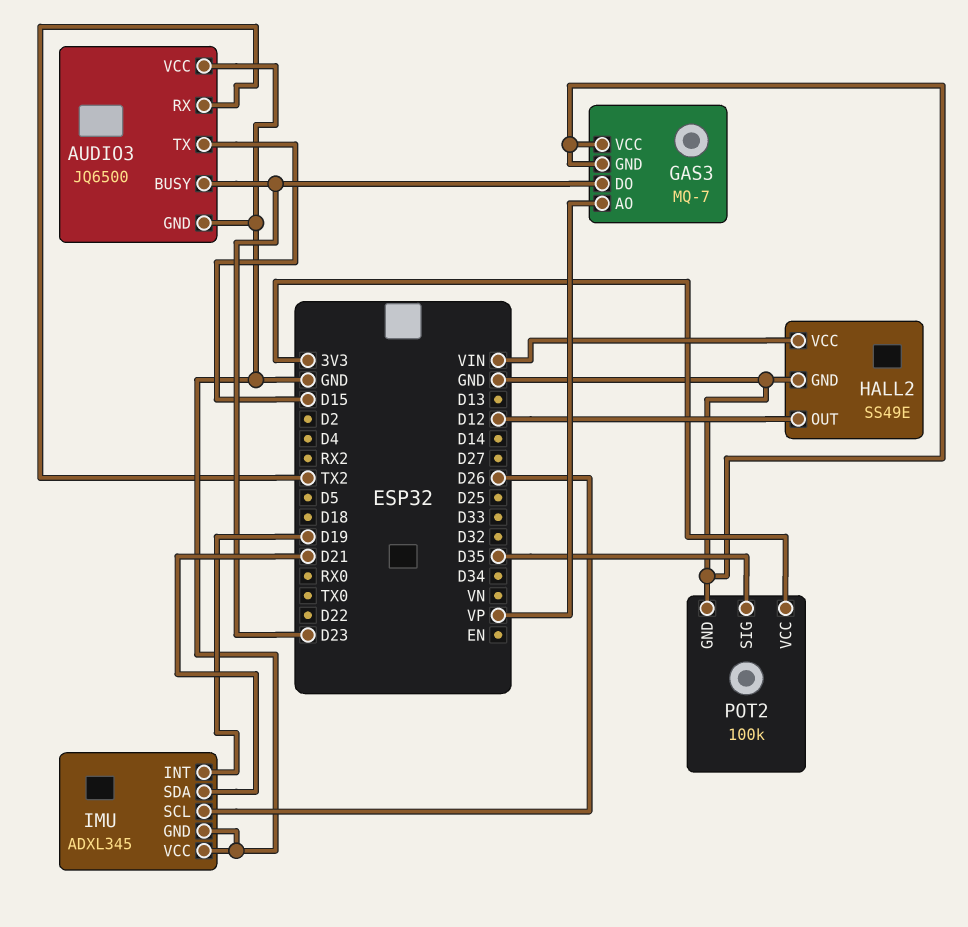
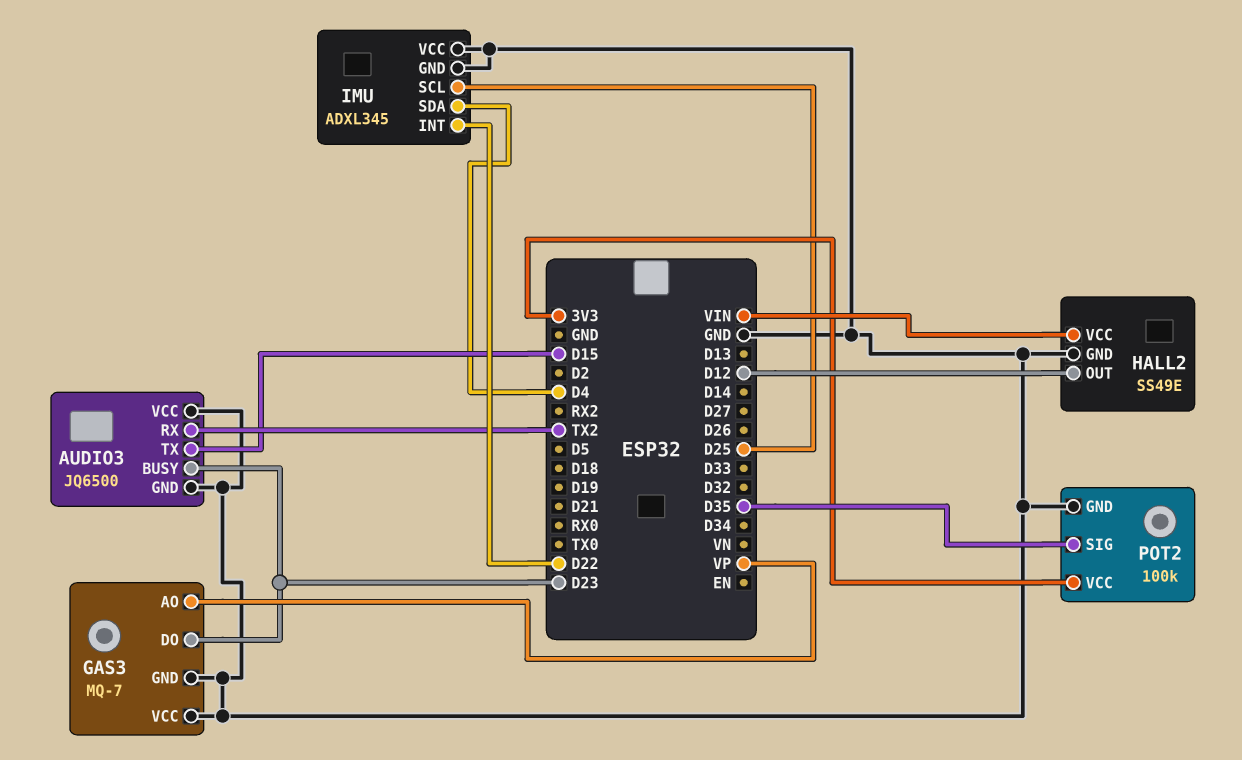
IMU pin INT: D19 -> D22
IMU pin SCL: D26 -> D25
IMU pin SDA: D21 -> D4

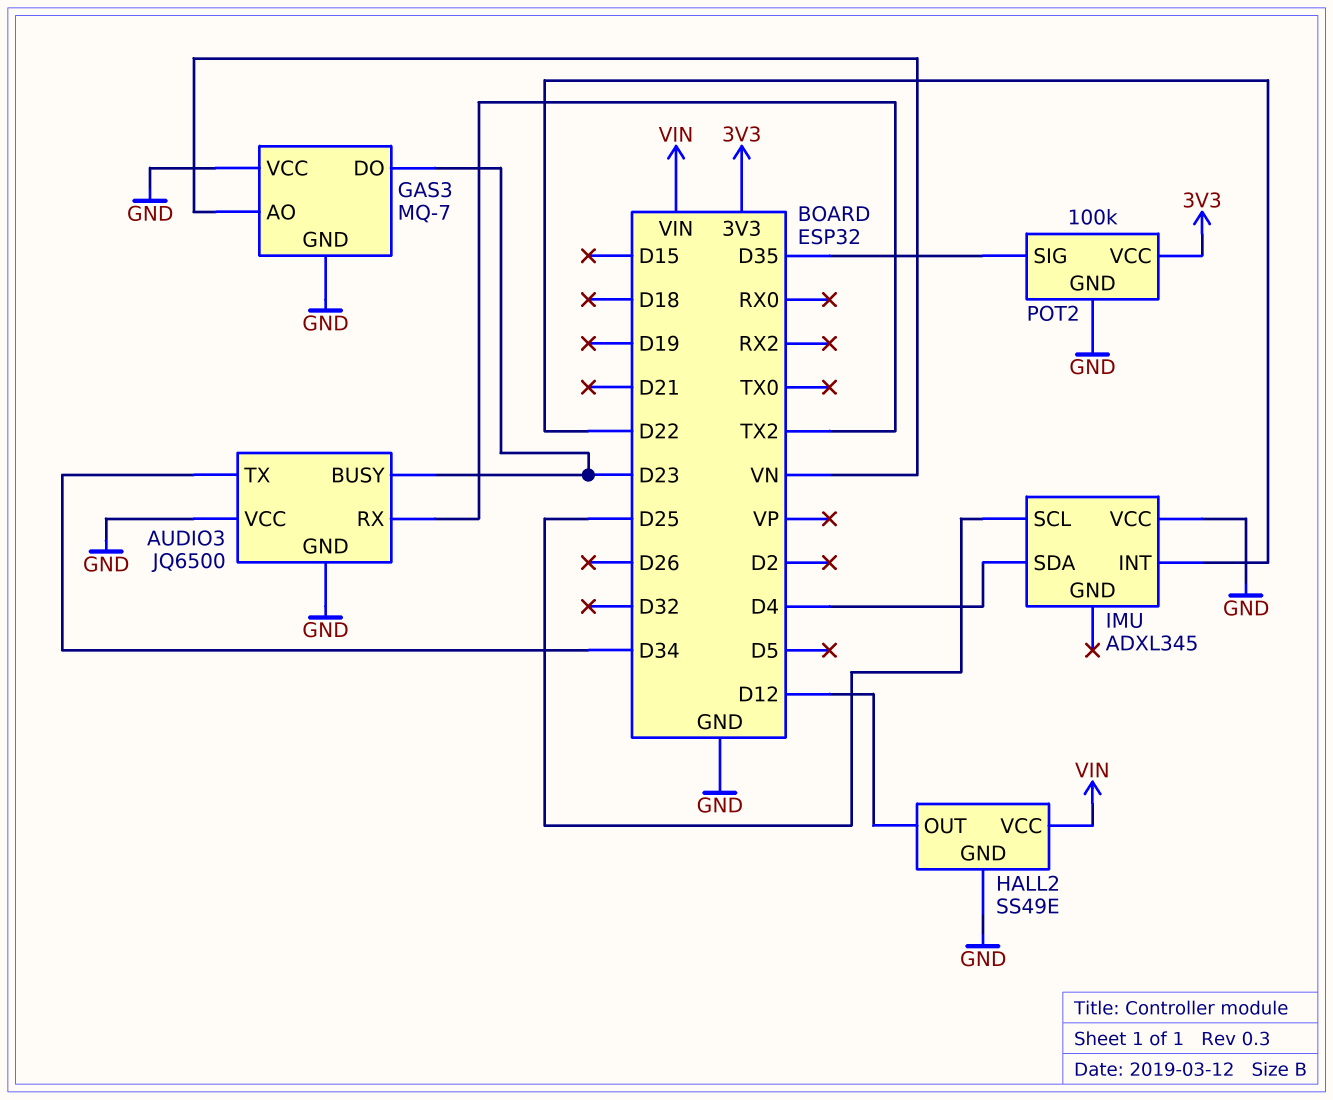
AUDIO3 pin TX: D15 -> D34
GAS3 pin AO: VP -> VN
IMU pin GND: GND -> none

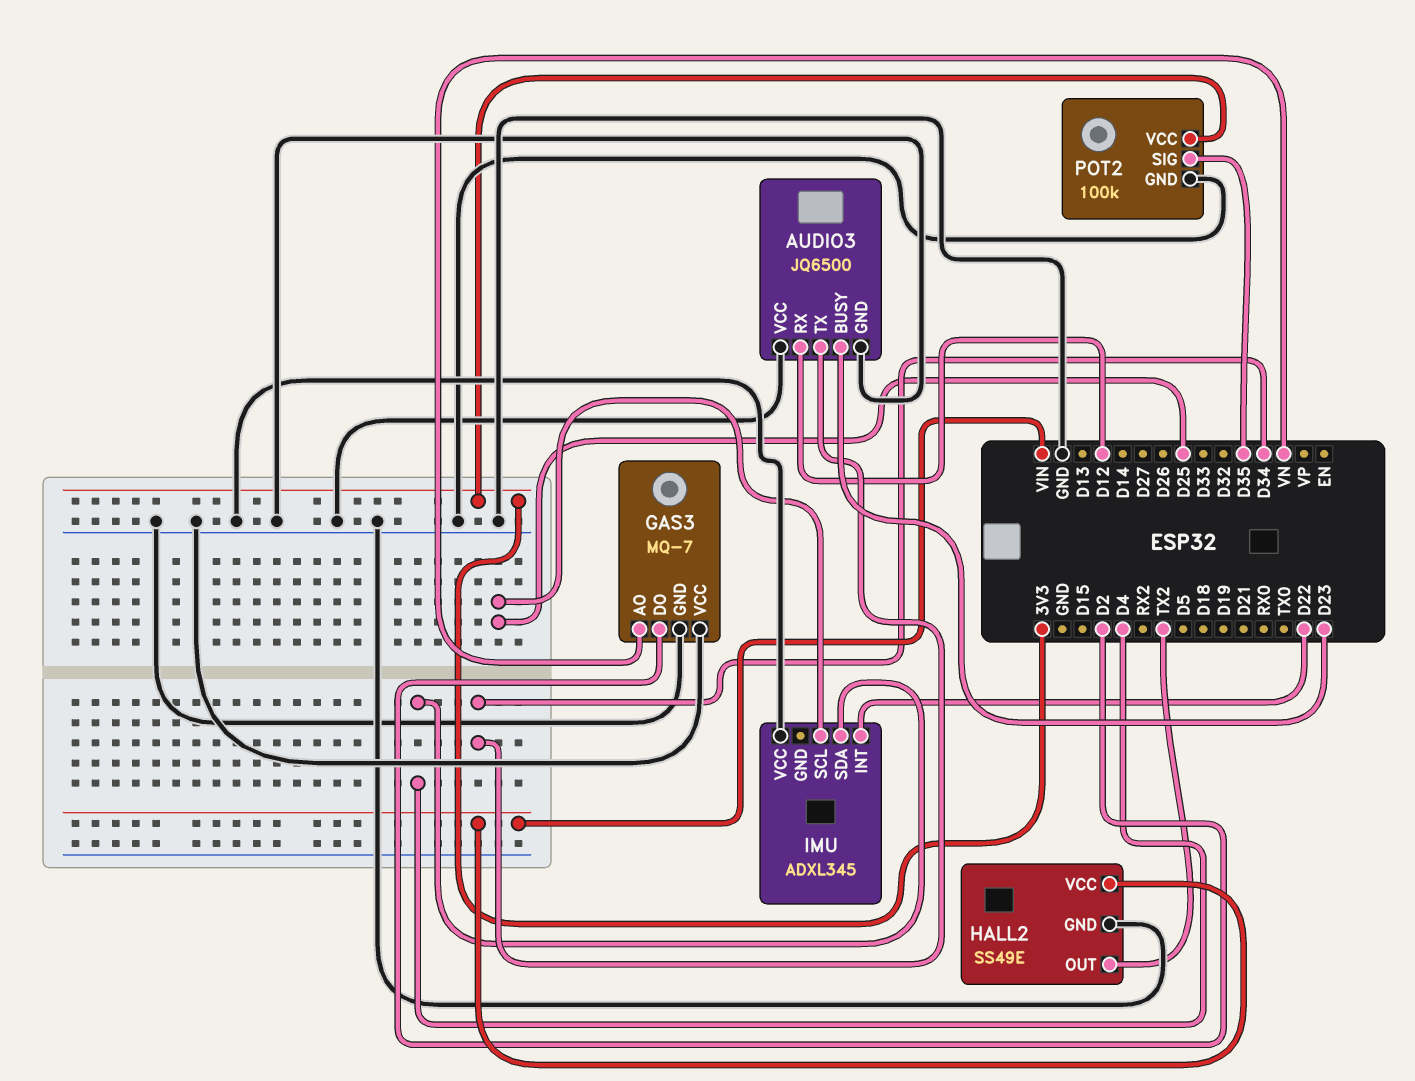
AUDIO3 pin RX: TX2 -> D12
GAS3 pin DO: D23 -> D2
HALL2 pin OUT: D12 -> TX2

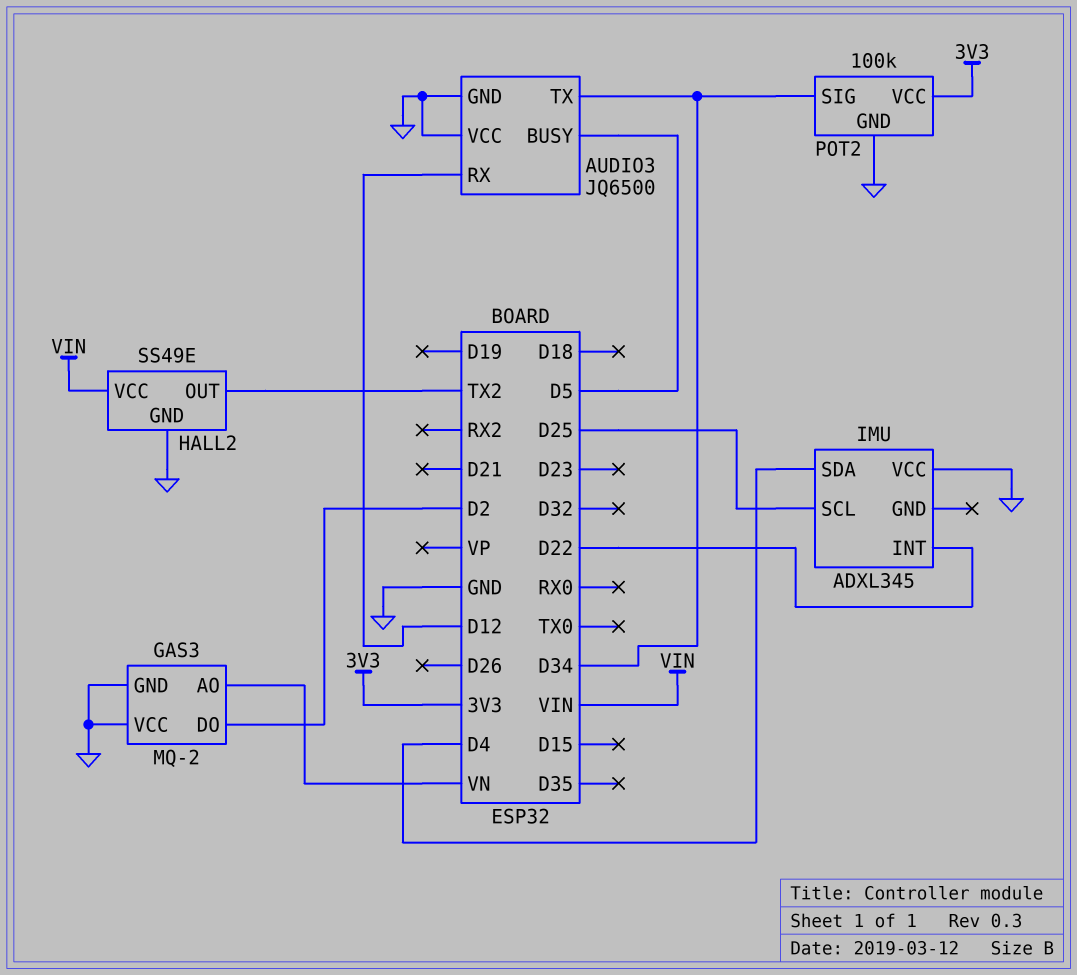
AUDIO3 pin BUSY: D23 -> D5
GAS3: MQ-7 -> MQ-2
POT2 pin SIG: D35 -> D34

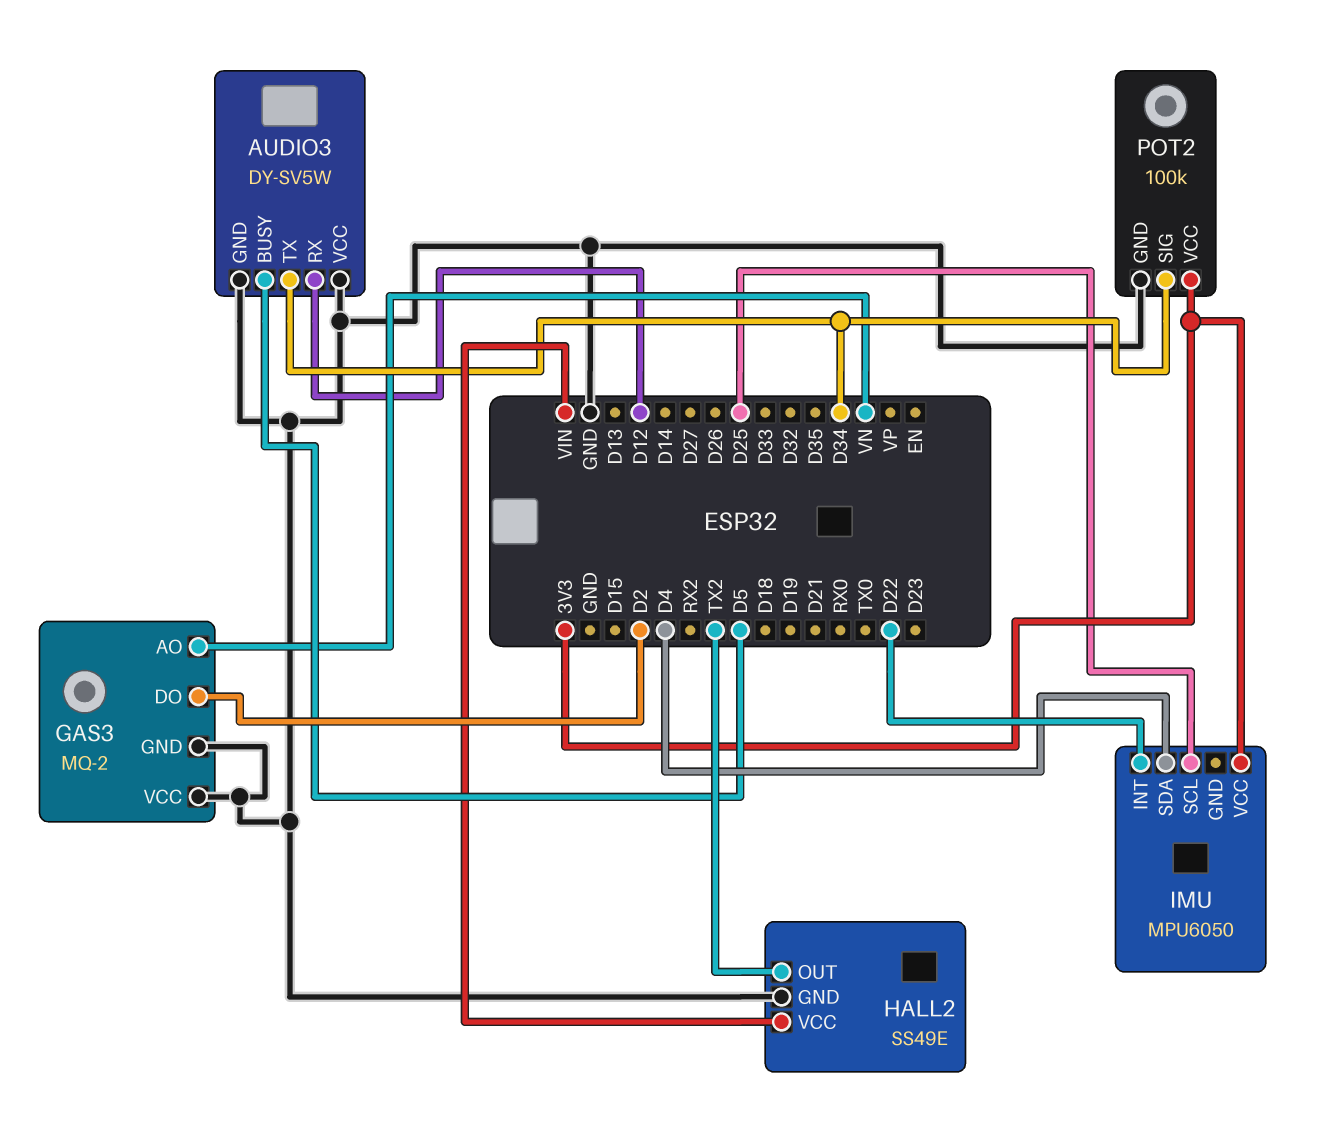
AUDIO3: JQ6500 -> DY-SV5W
IMU: ADXL345 -> MPU6050
IMU pin VCC: GND -> 3V3

